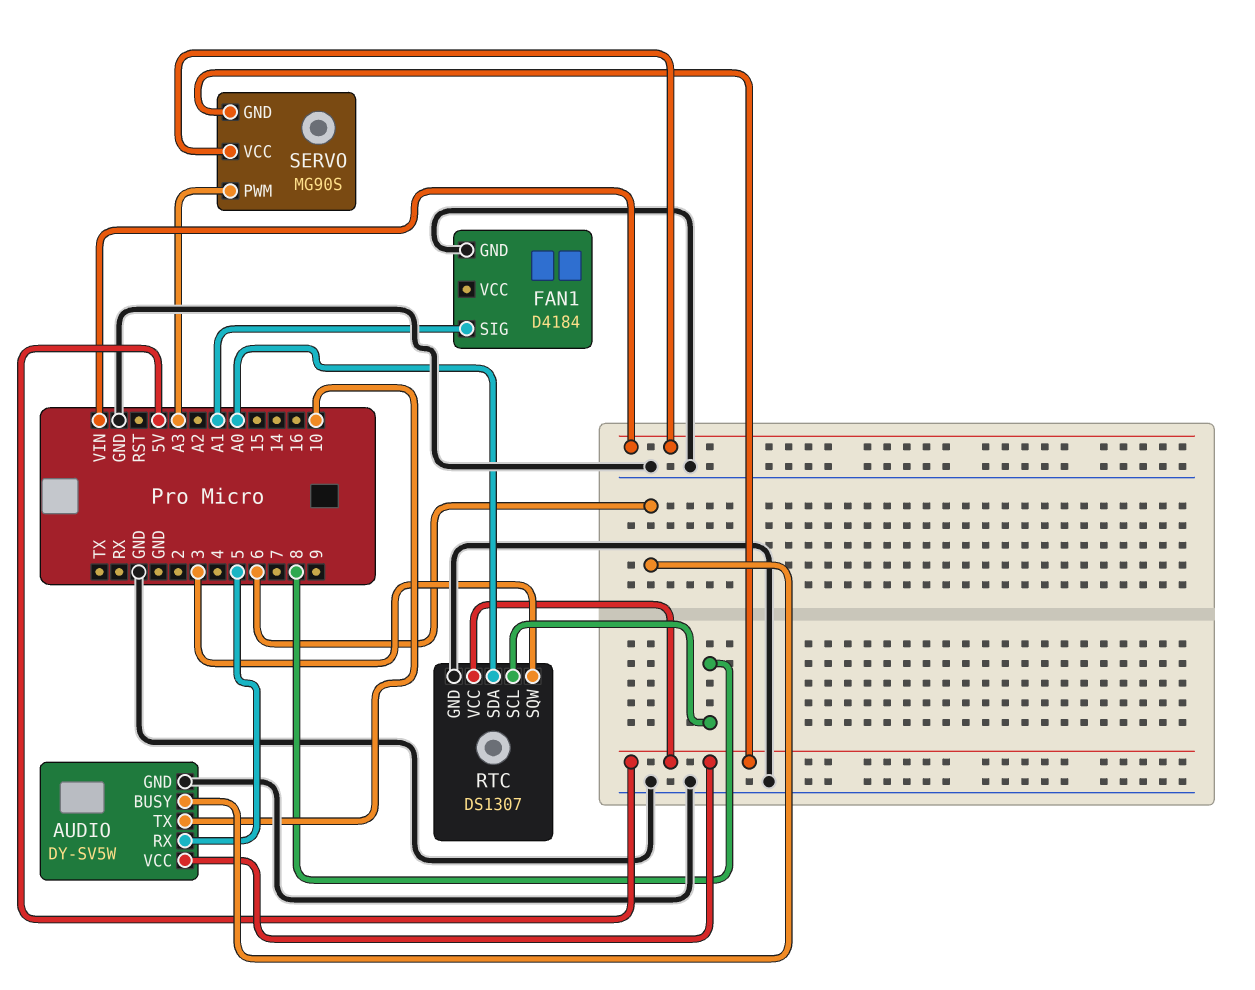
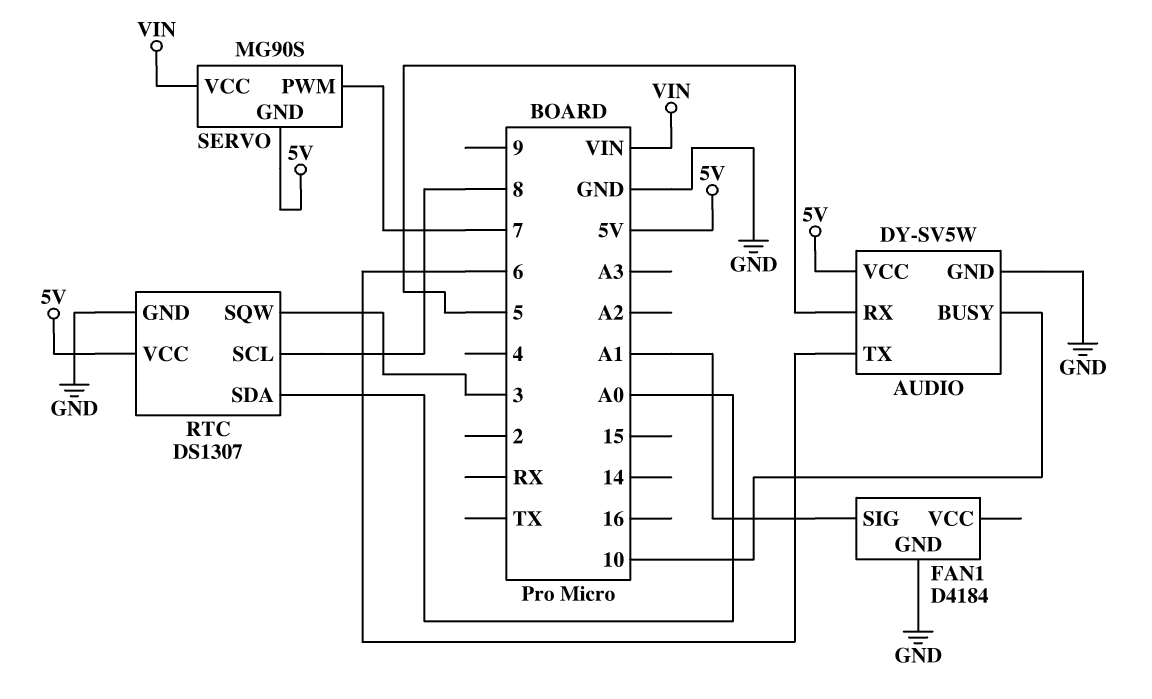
AUDIO pin BUSY: 6 -> 10
AUDIO pin TX: 10 -> 6
SERVO pin PWM: A3 -> 7

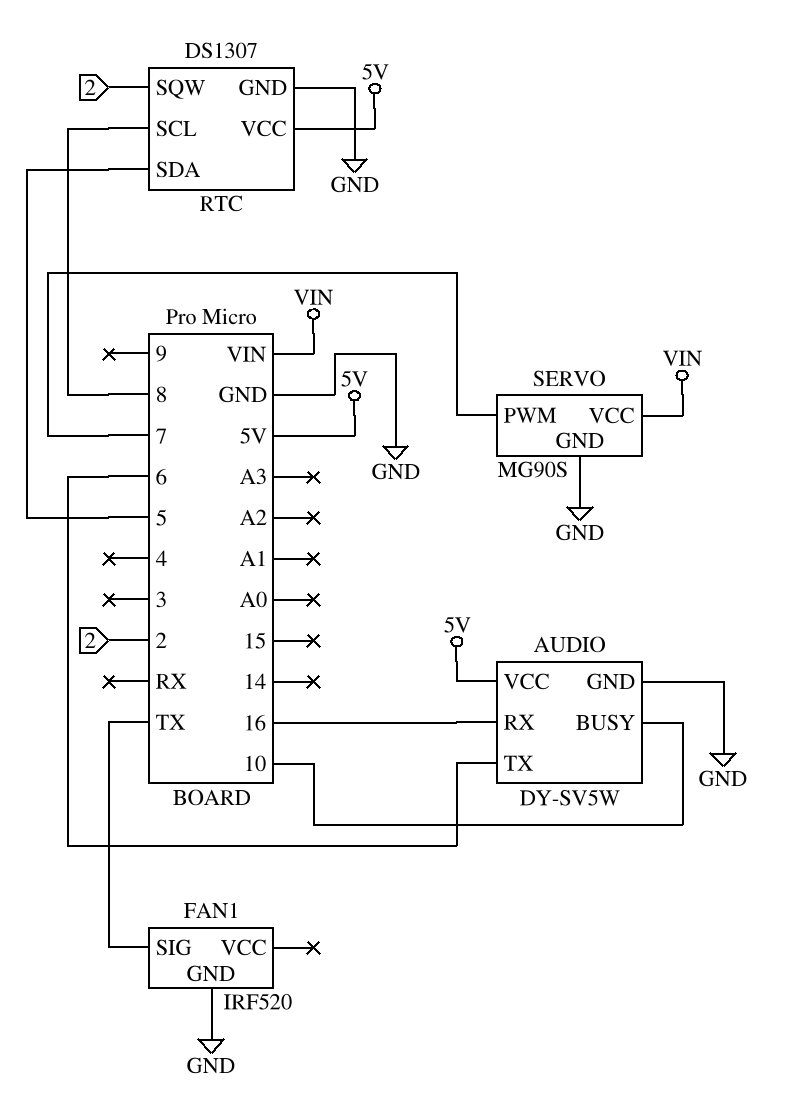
AUDIO pin RX: 5 -> 16
FAN1: D4184 -> IRF520
FAN1 pin SIG: A1 -> TX
RTC pin SDA: A0 -> 5
RTC pin SQW: 3 -> 2
SERVO pin GND: 5V -> GND

